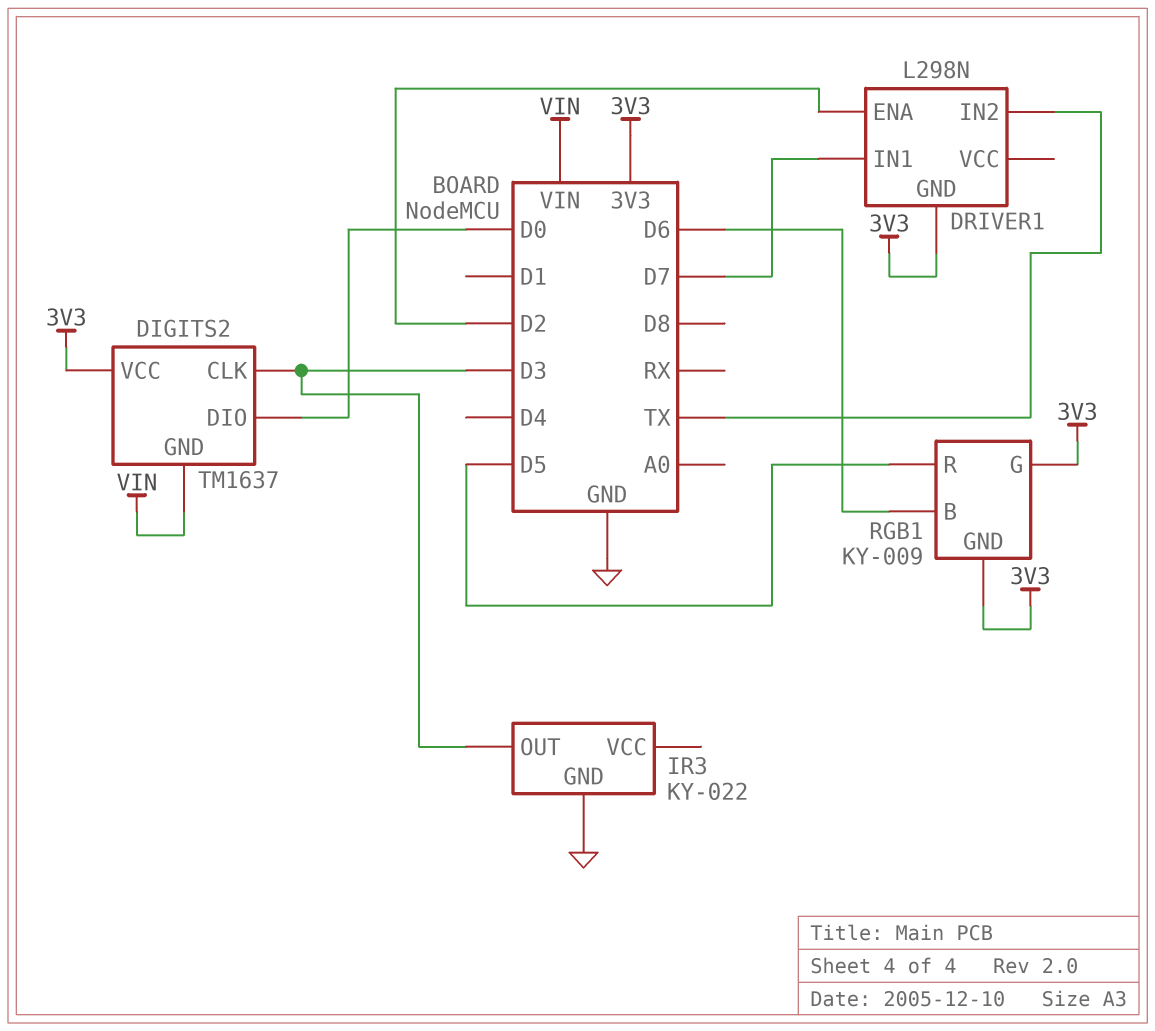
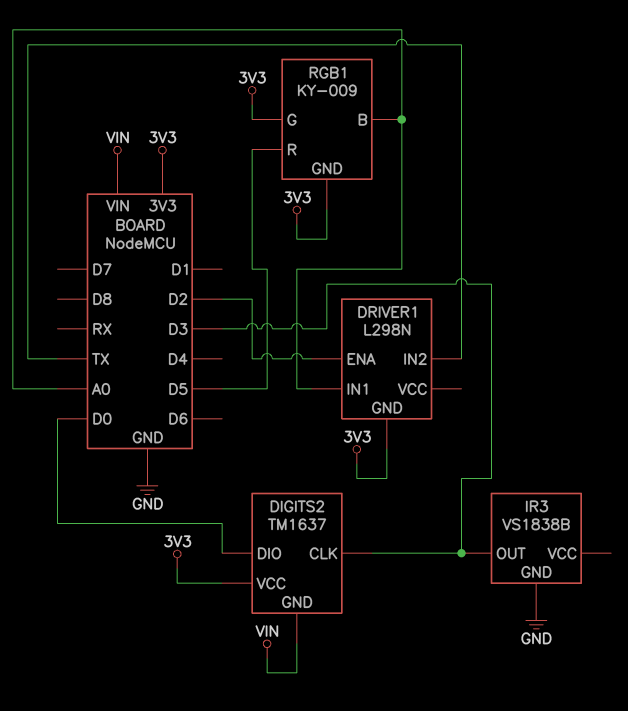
DRIVER1 pin IN1: D7 -> A0
IR3: KY-022 -> VS1838B
RGB1 pin B: D6 -> A0

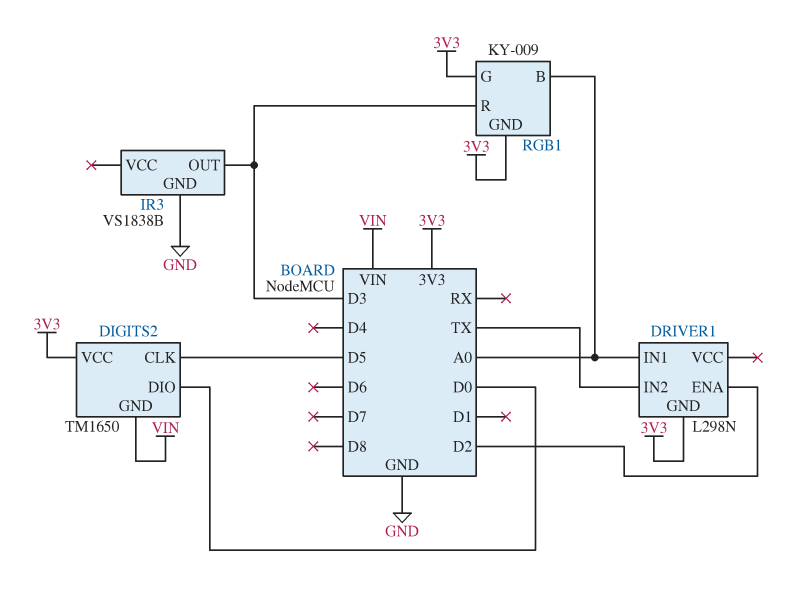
DIGITS2: TM1637 -> TM1650
DIGITS2 pin CLK: D3 -> D5
RGB1 pin R: D5 -> D3

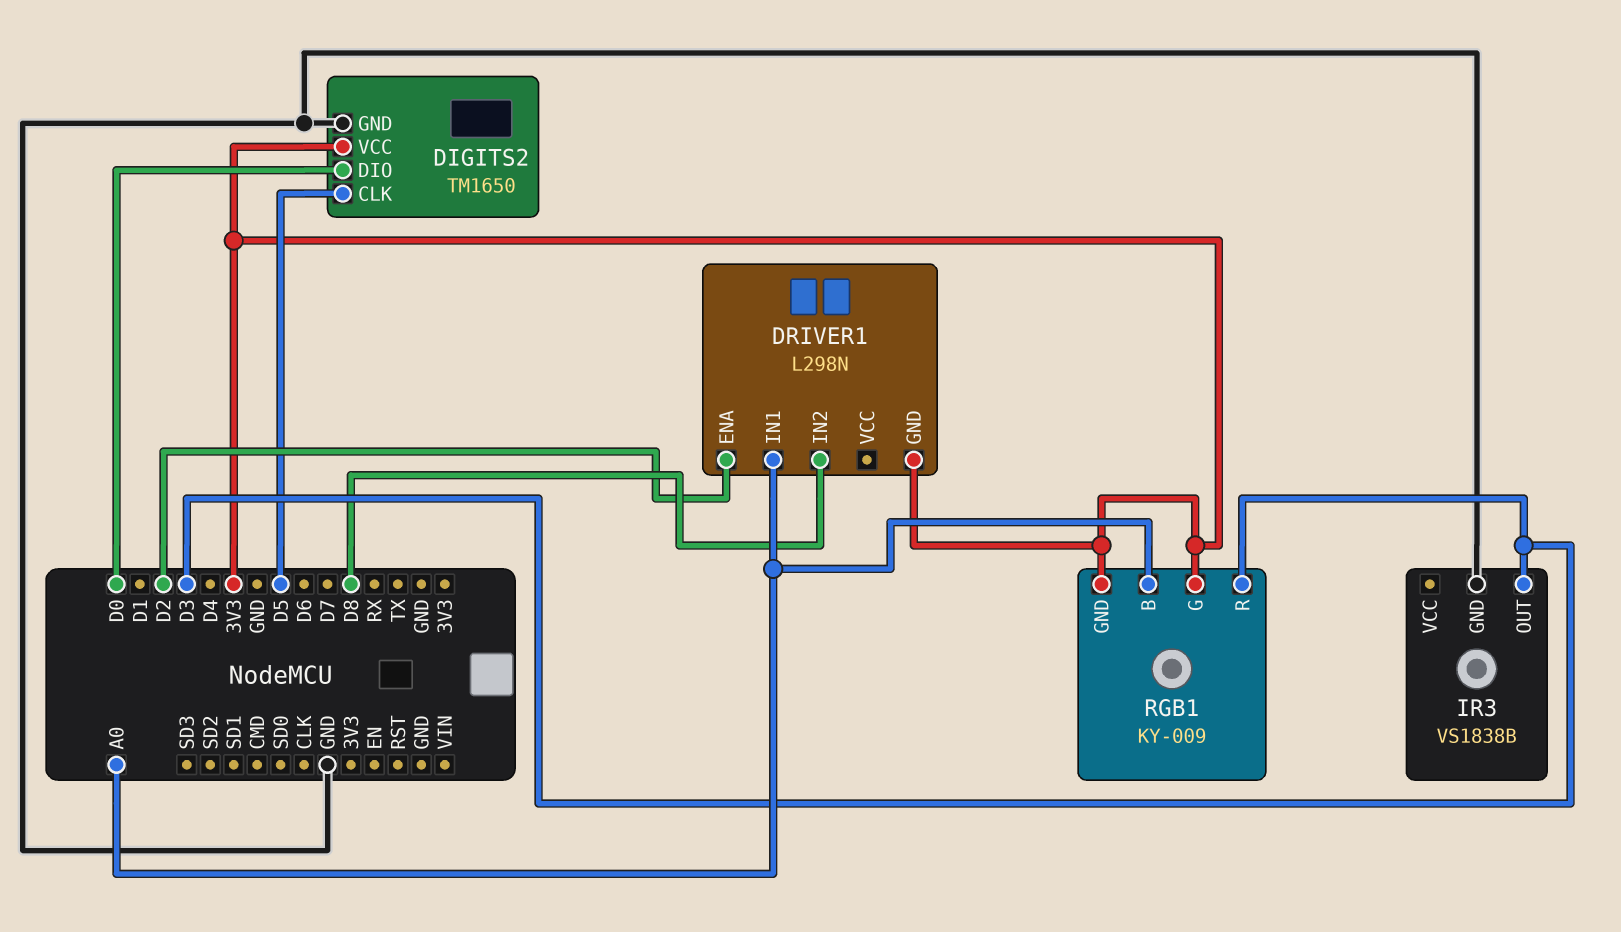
DIGITS2 pin GND: VIN -> GND
DRIVER1 pin IN2: TX -> D8

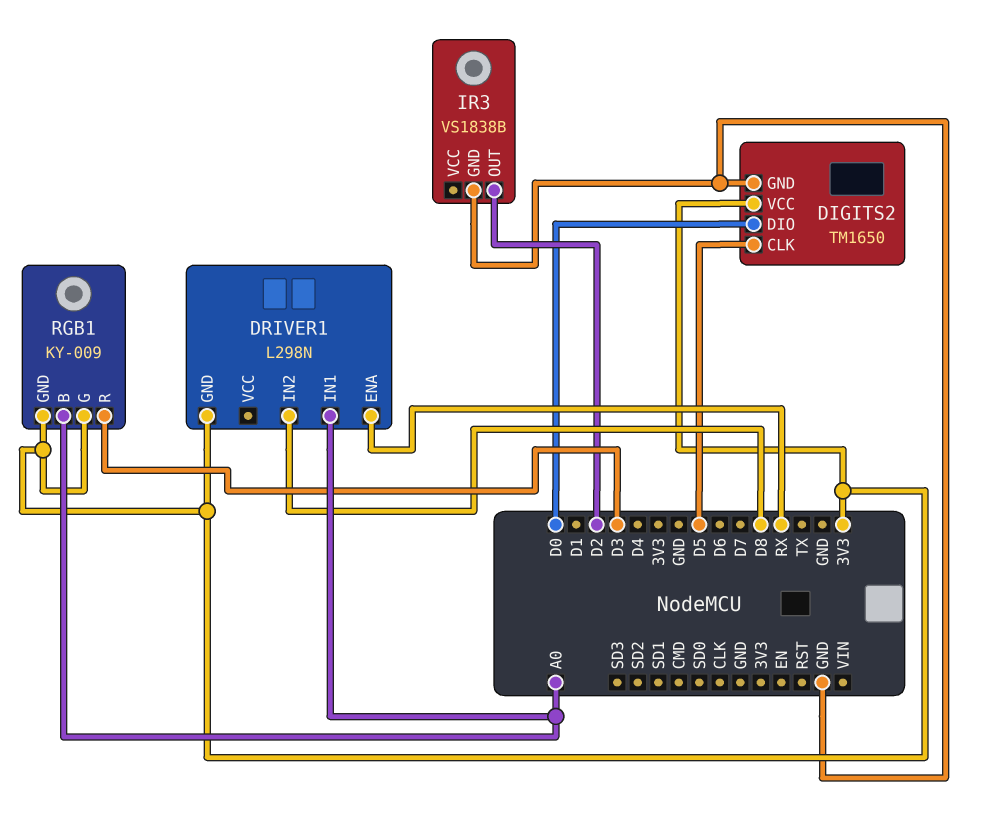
DRIVER1 pin ENA: D2 -> RX
IR3 pin OUT: D3 -> D2

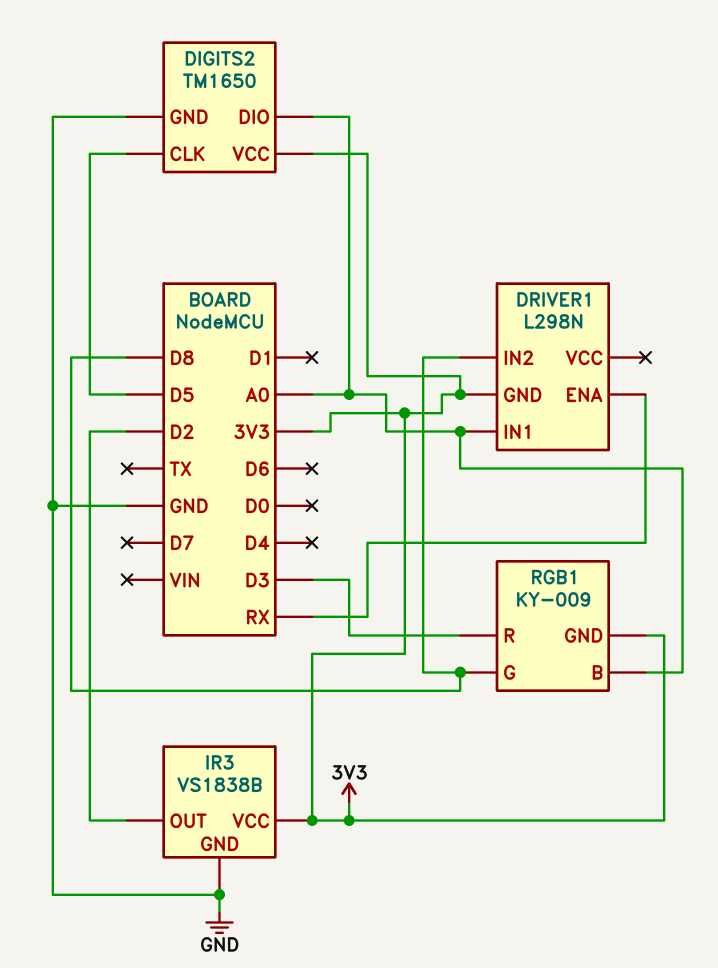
DIGITS2 pin DIO: D0 -> A0
IR3 pin VCC: none -> 3V3
RGB1 pin G: 3V3 -> D8

